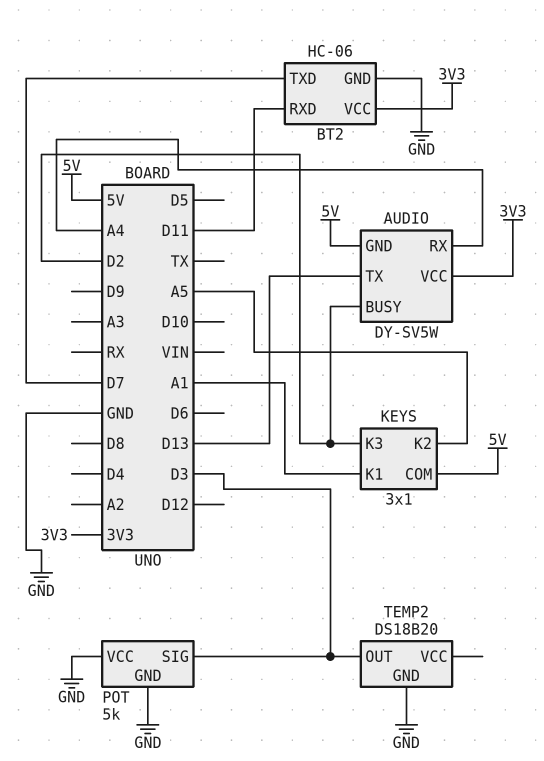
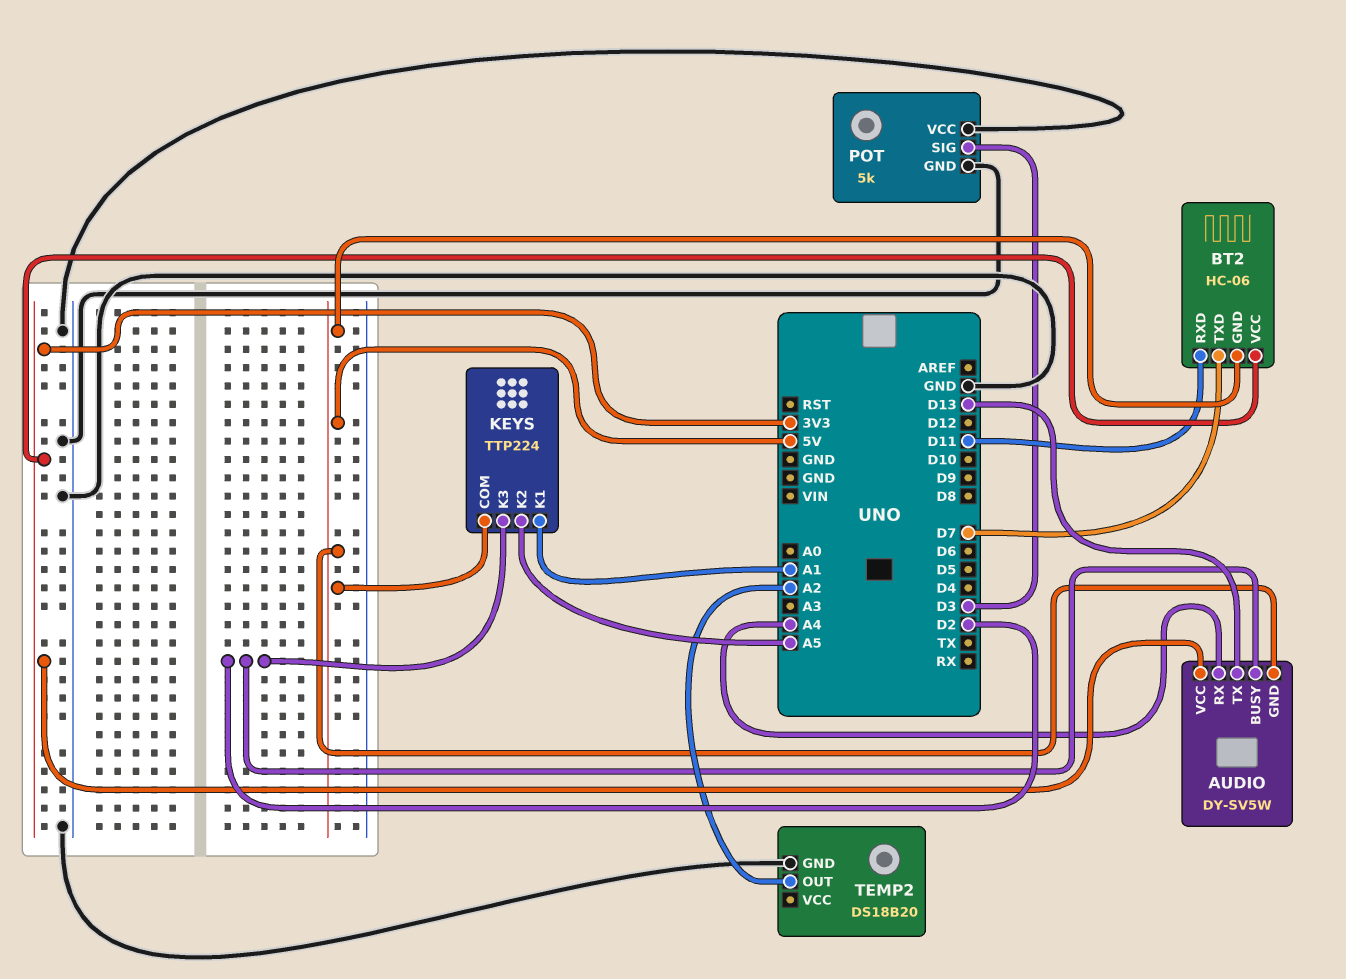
BT2 pin GND: GND -> 5V
KEYS: 3x1 -> TTP224
TEMP2 pin OUT: D3 -> A2

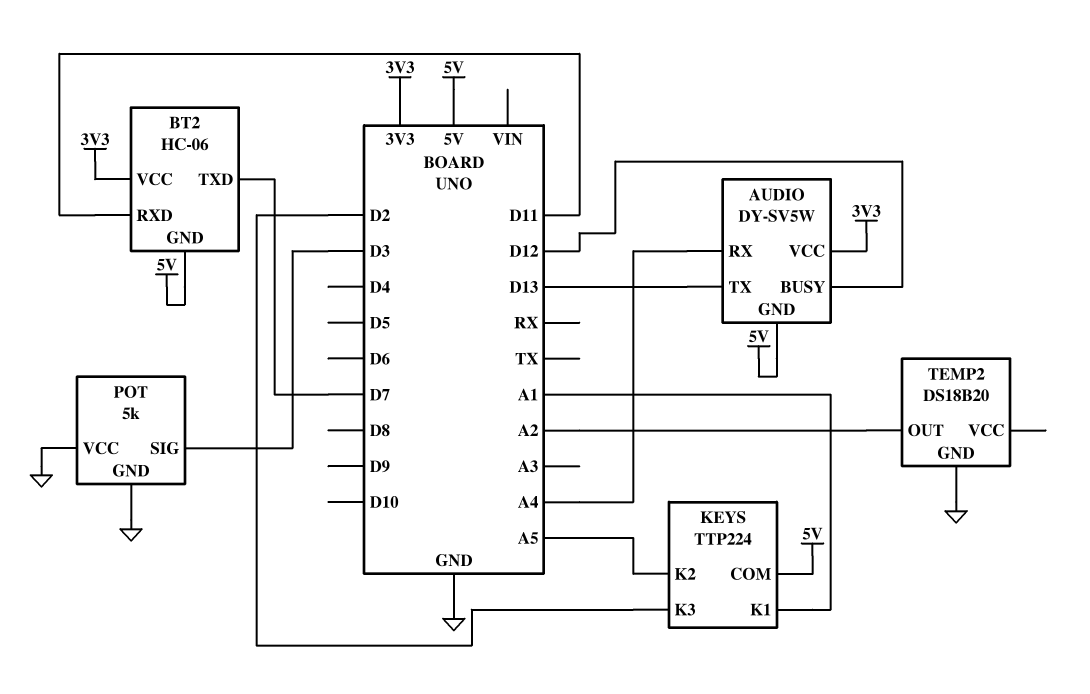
AUDIO pin BUSY: D2 -> D12

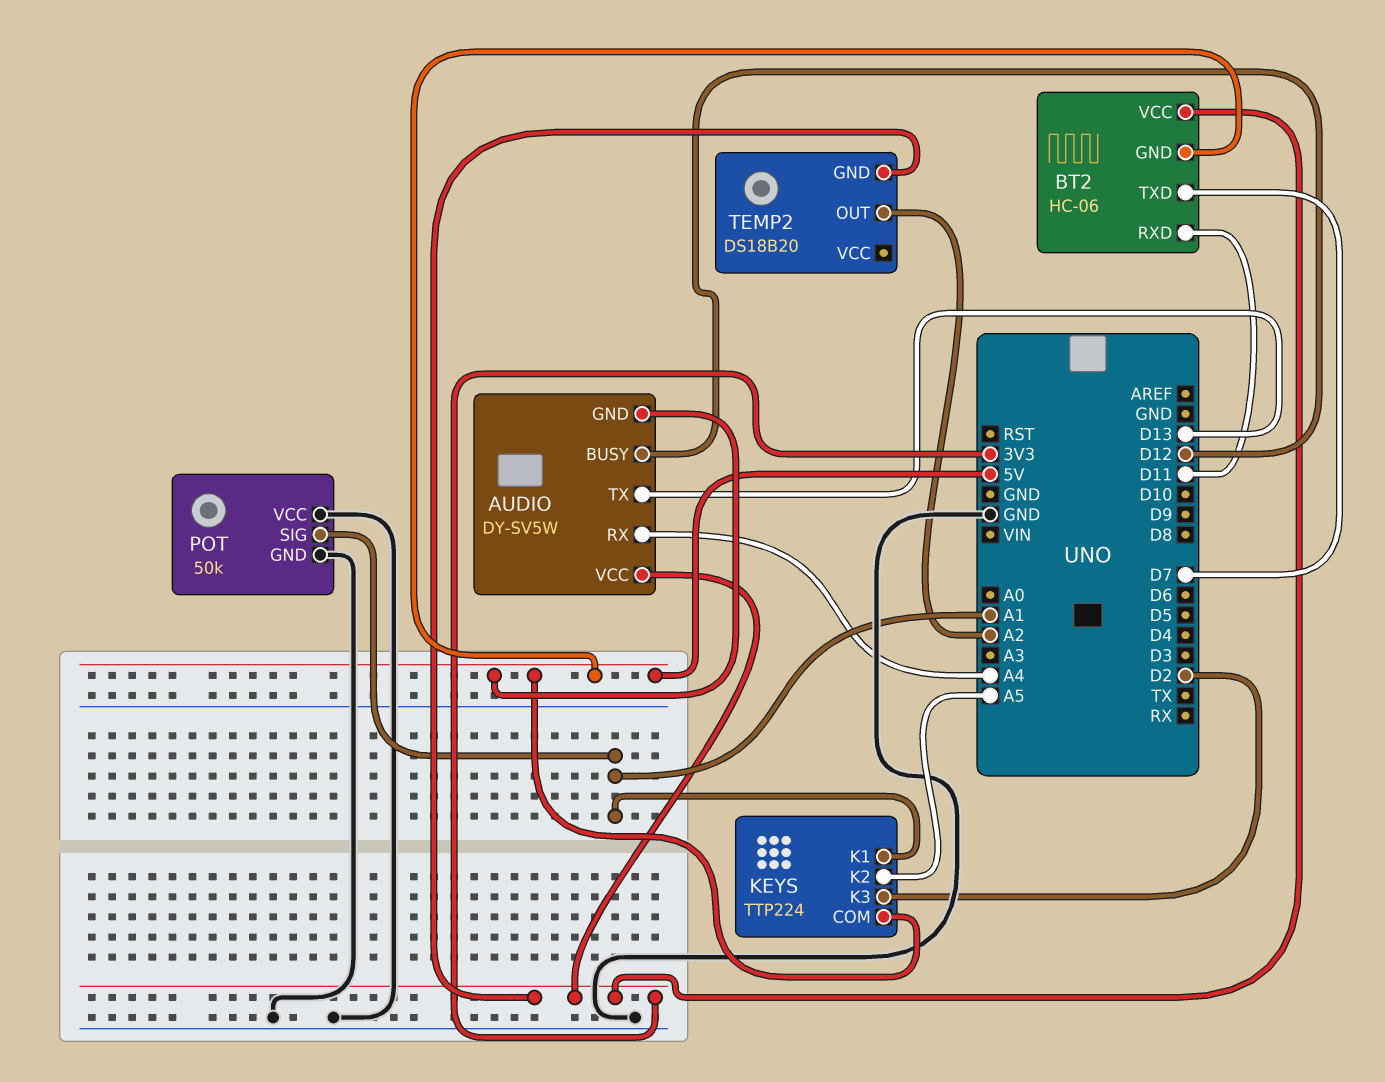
POT: 5k -> 50k
POT pin SIG: D3 -> A1
TEMP2 pin GND: GND -> 3V3

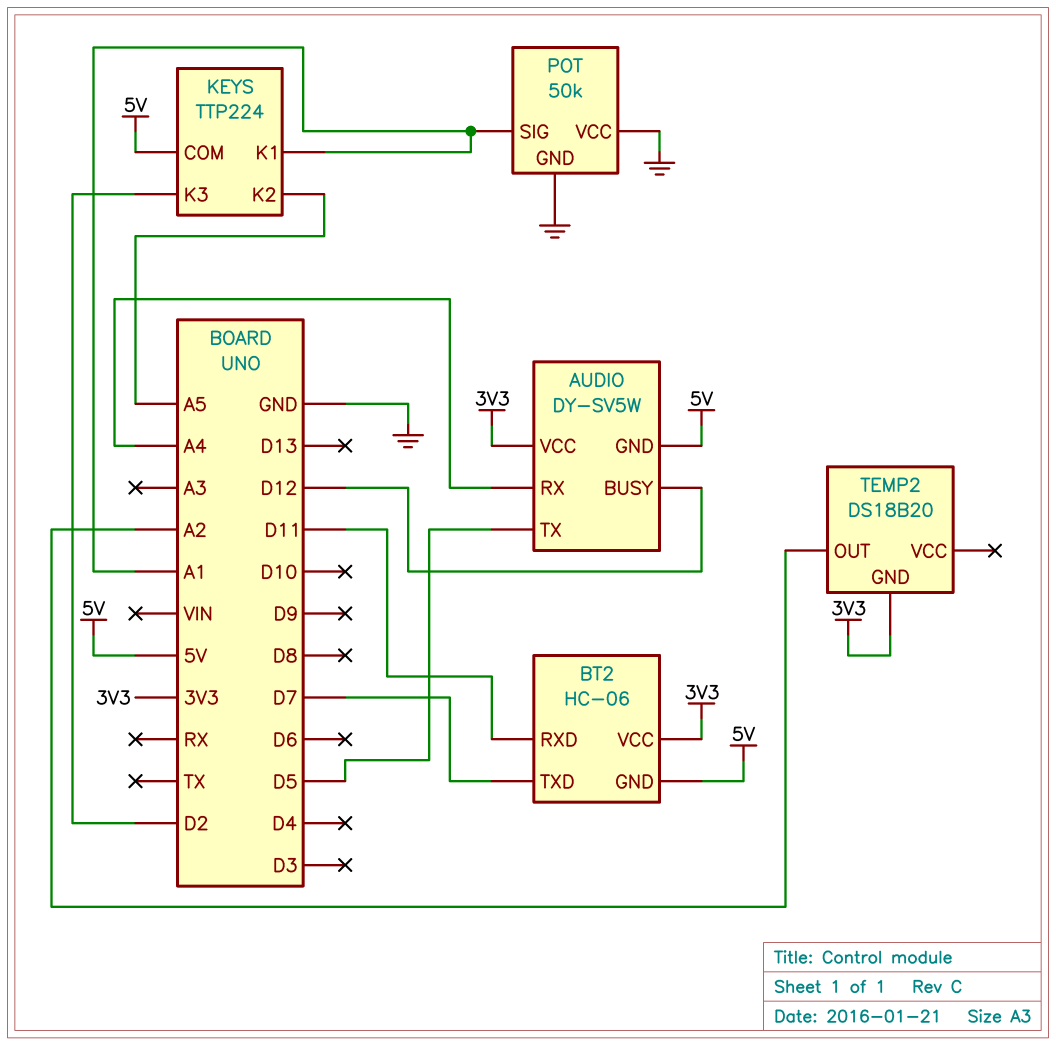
AUDIO pin TX: D13 -> D5

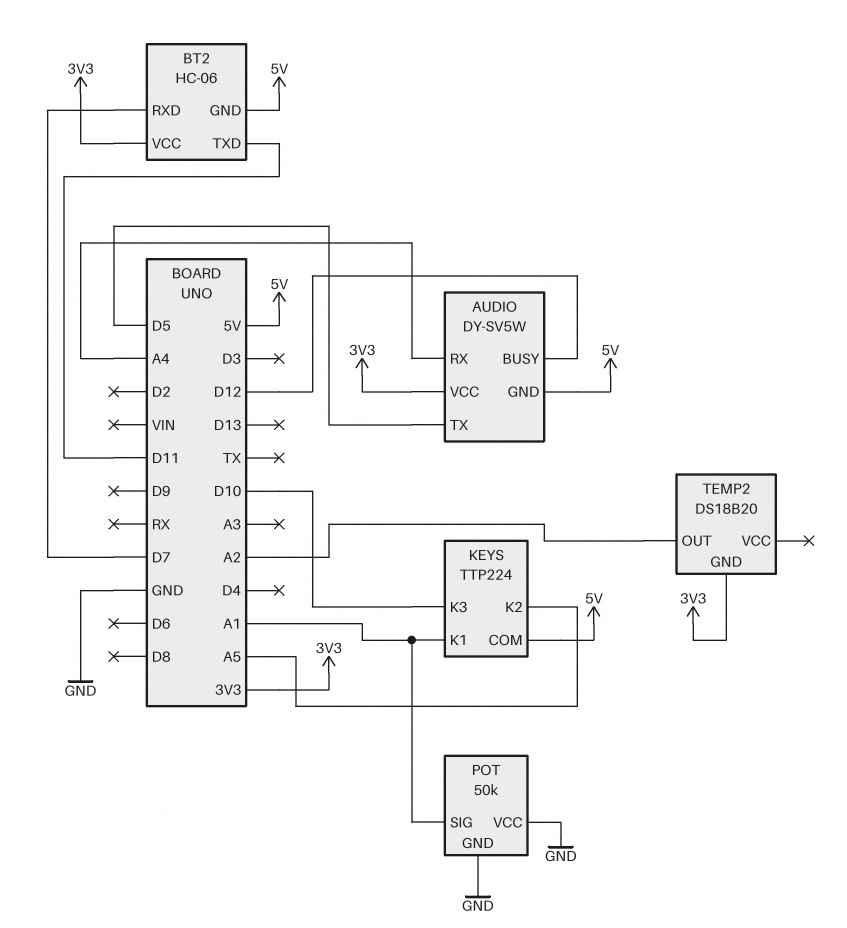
BT2 pin RXD: D11 -> D7
BT2 pin TXD: D7 -> D11
KEYS pin K3: D2 -> D10

